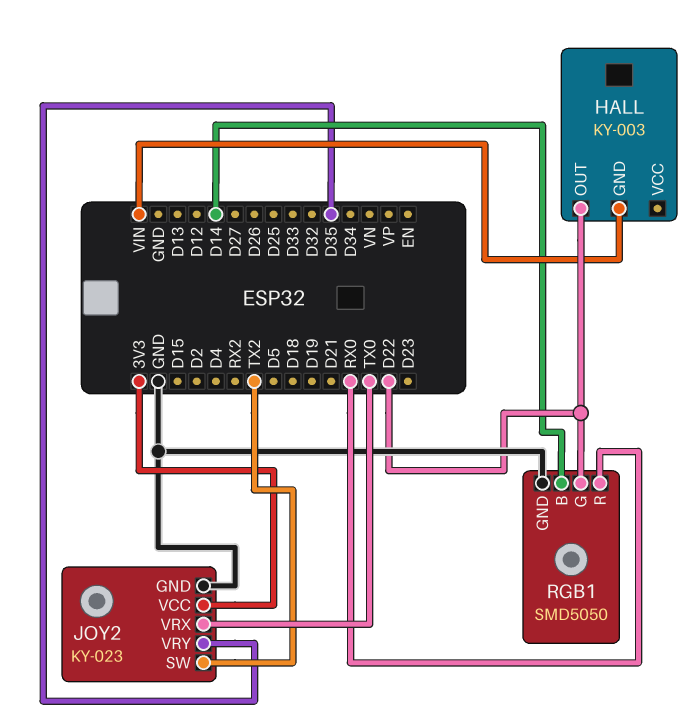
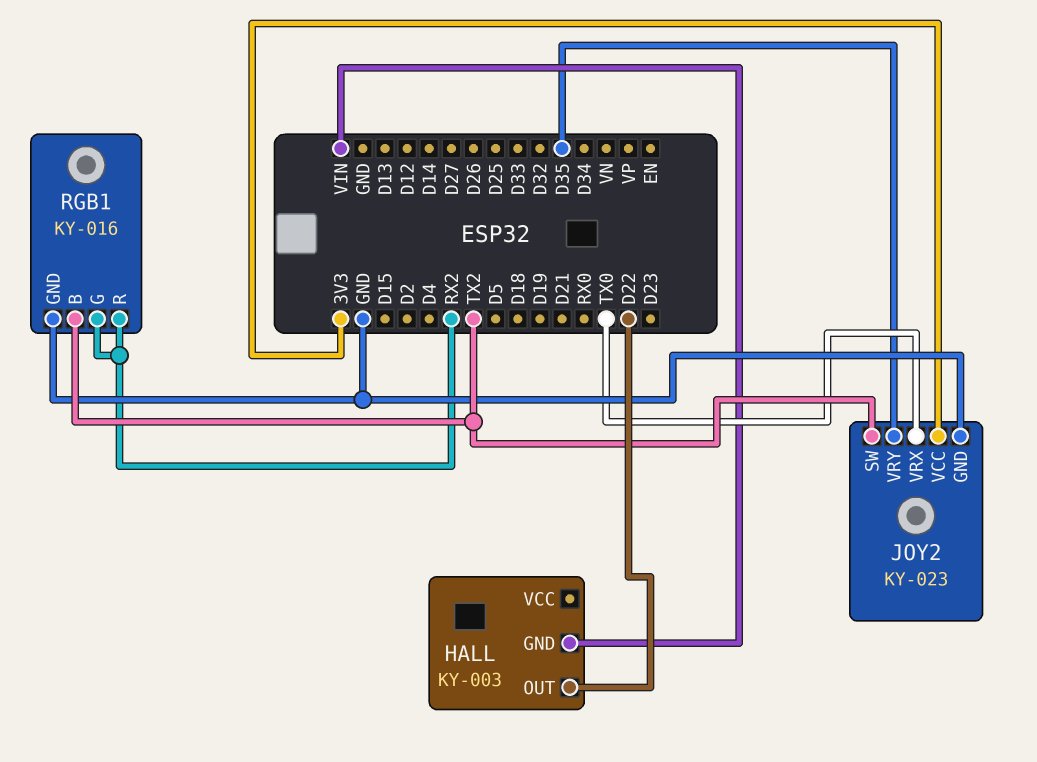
RGB1: SMD5050 -> KY-016
RGB1 pin B: D14 -> TX2
RGB1 pin G: D22 -> RX2
RGB1 pin R: RX0 -> RX2

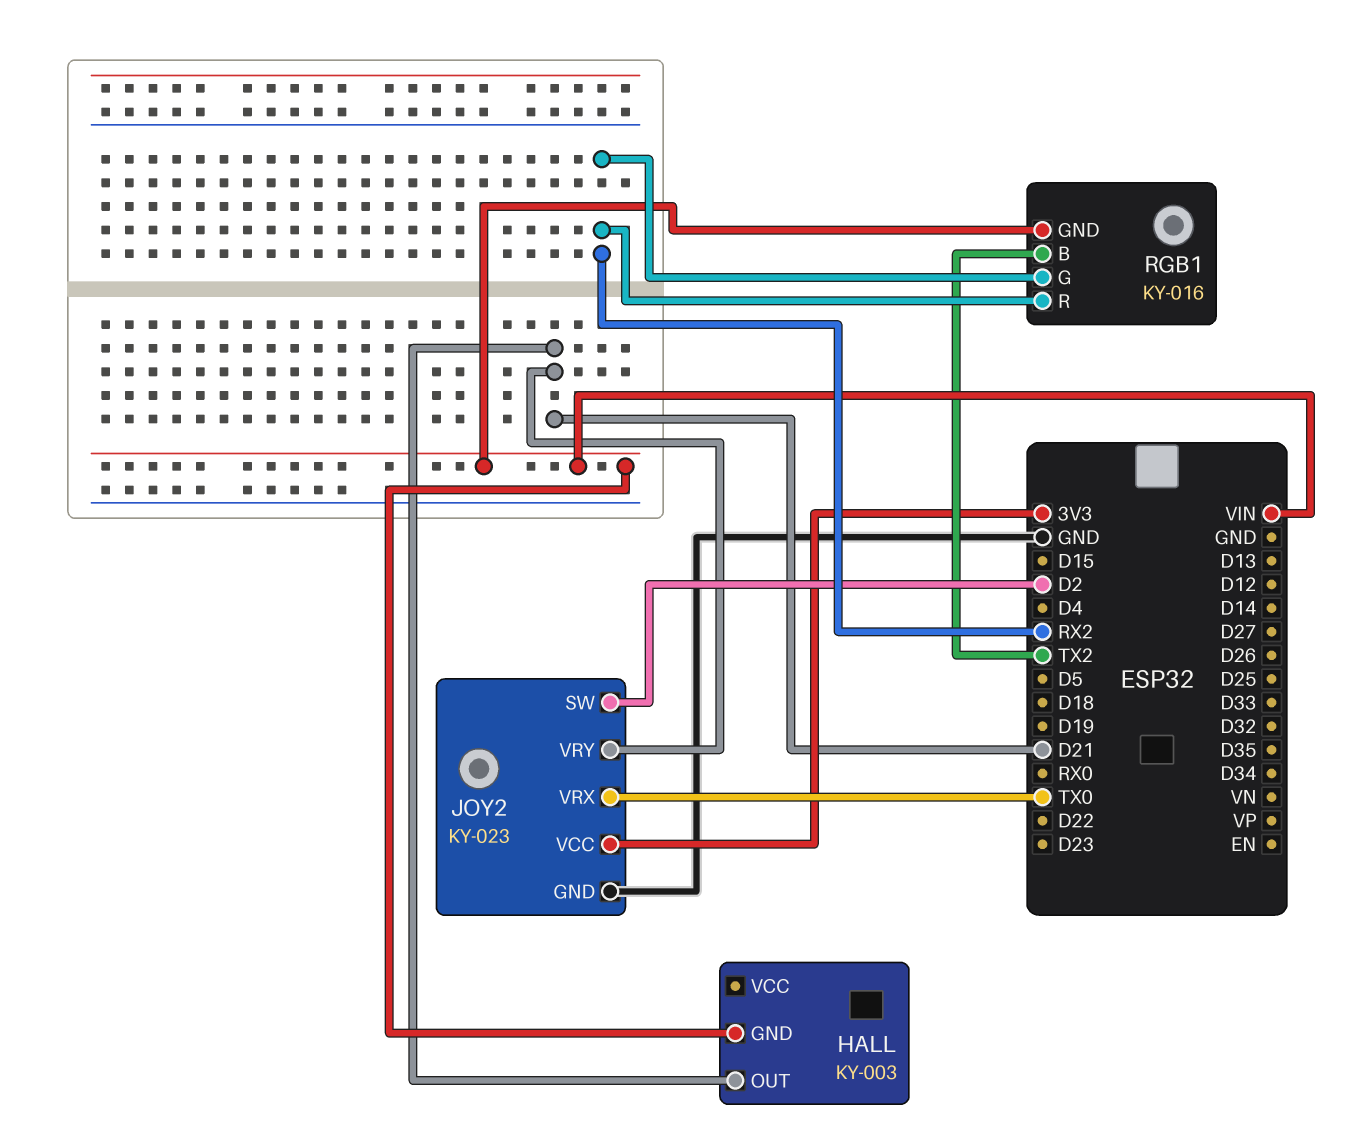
HALL pin OUT: D22 -> D21
JOY2 pin SW: TX2 -> D2
JOY2 pin VRY: D35 -> D21
RGB1 pin GND: GND -> VIN

